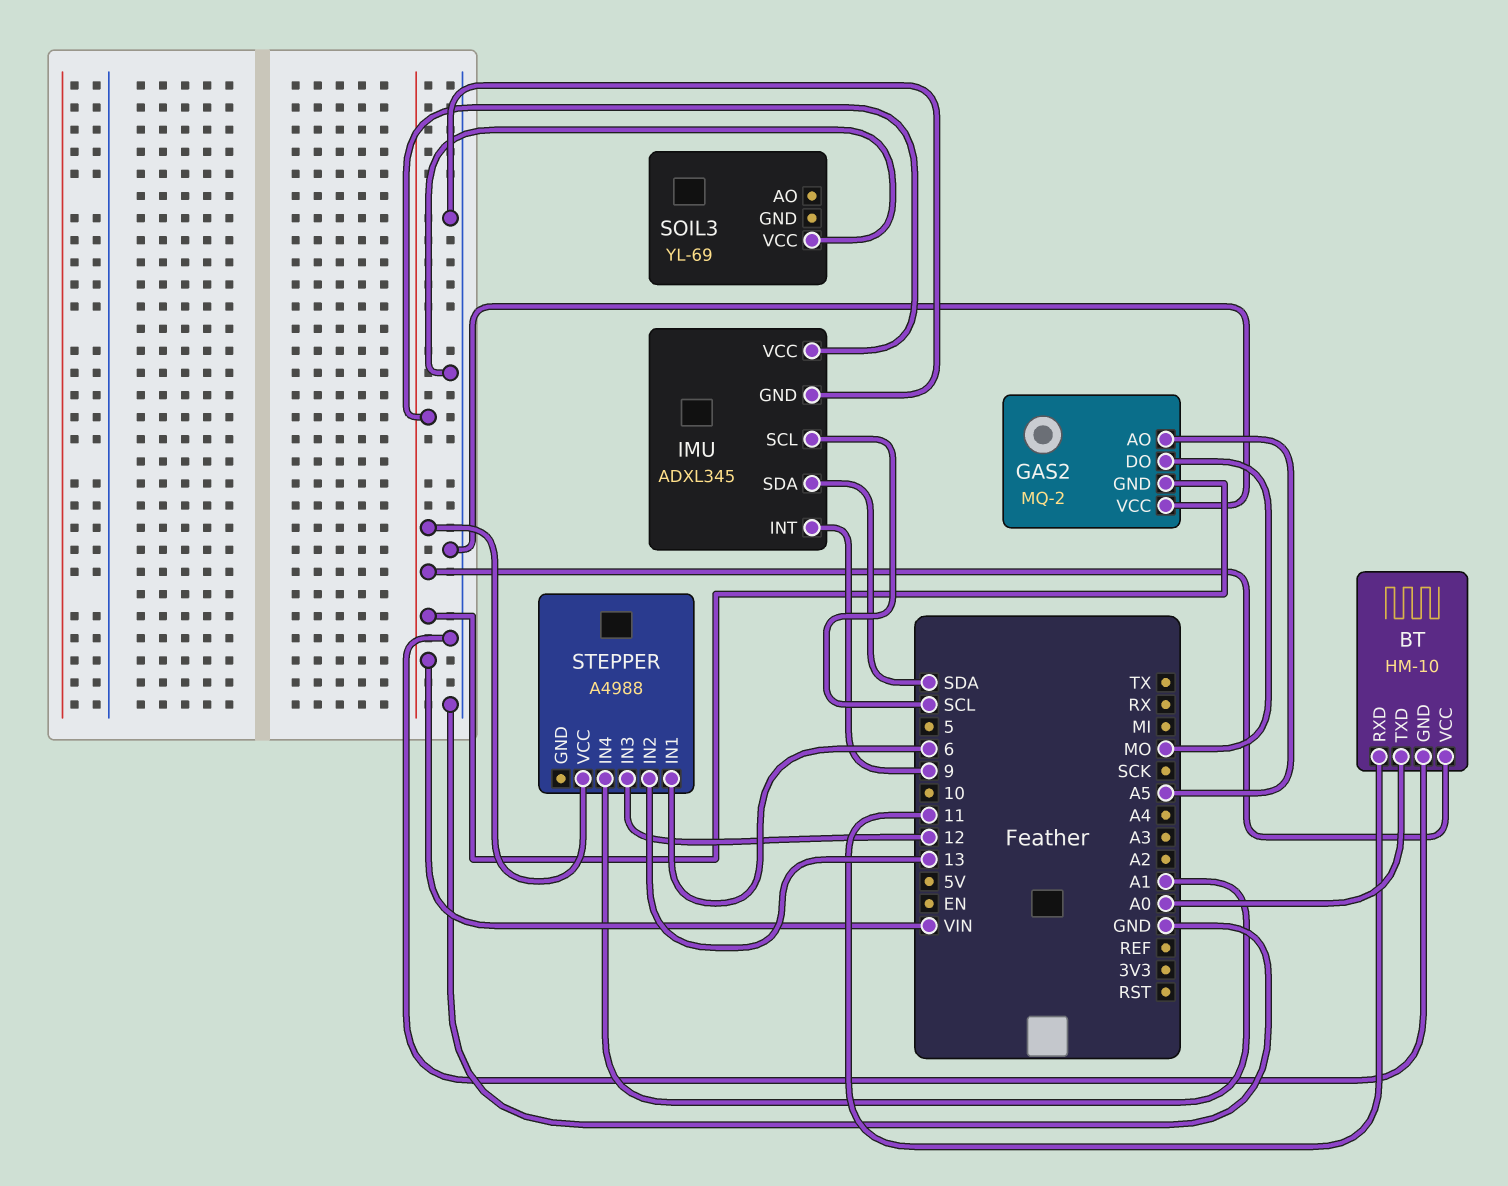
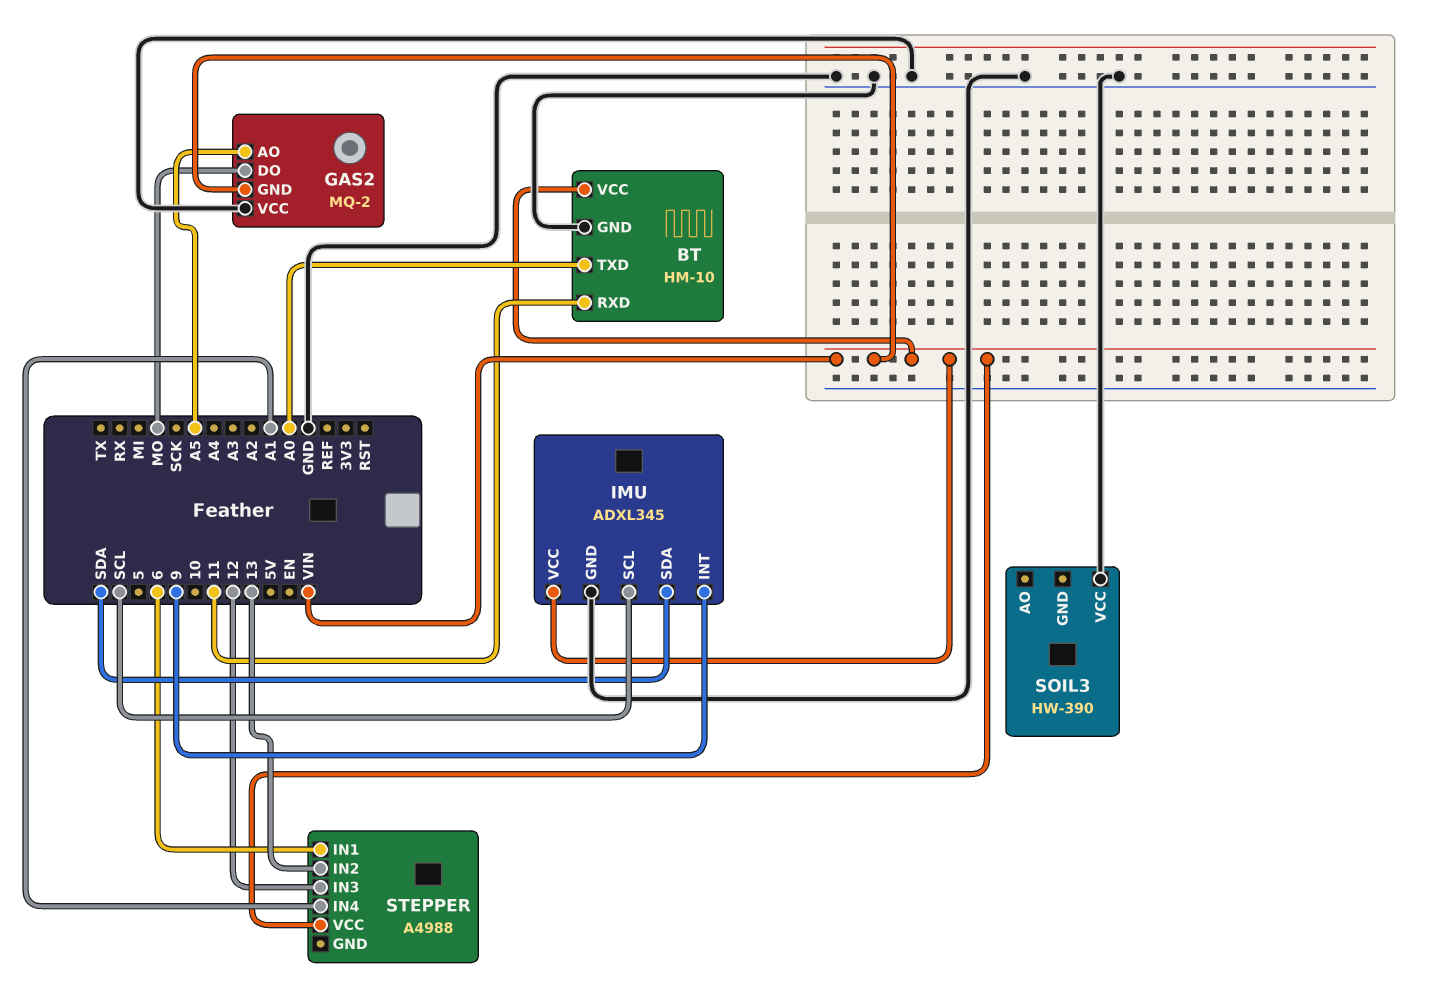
SOIL3: YL-69 -> HW-390

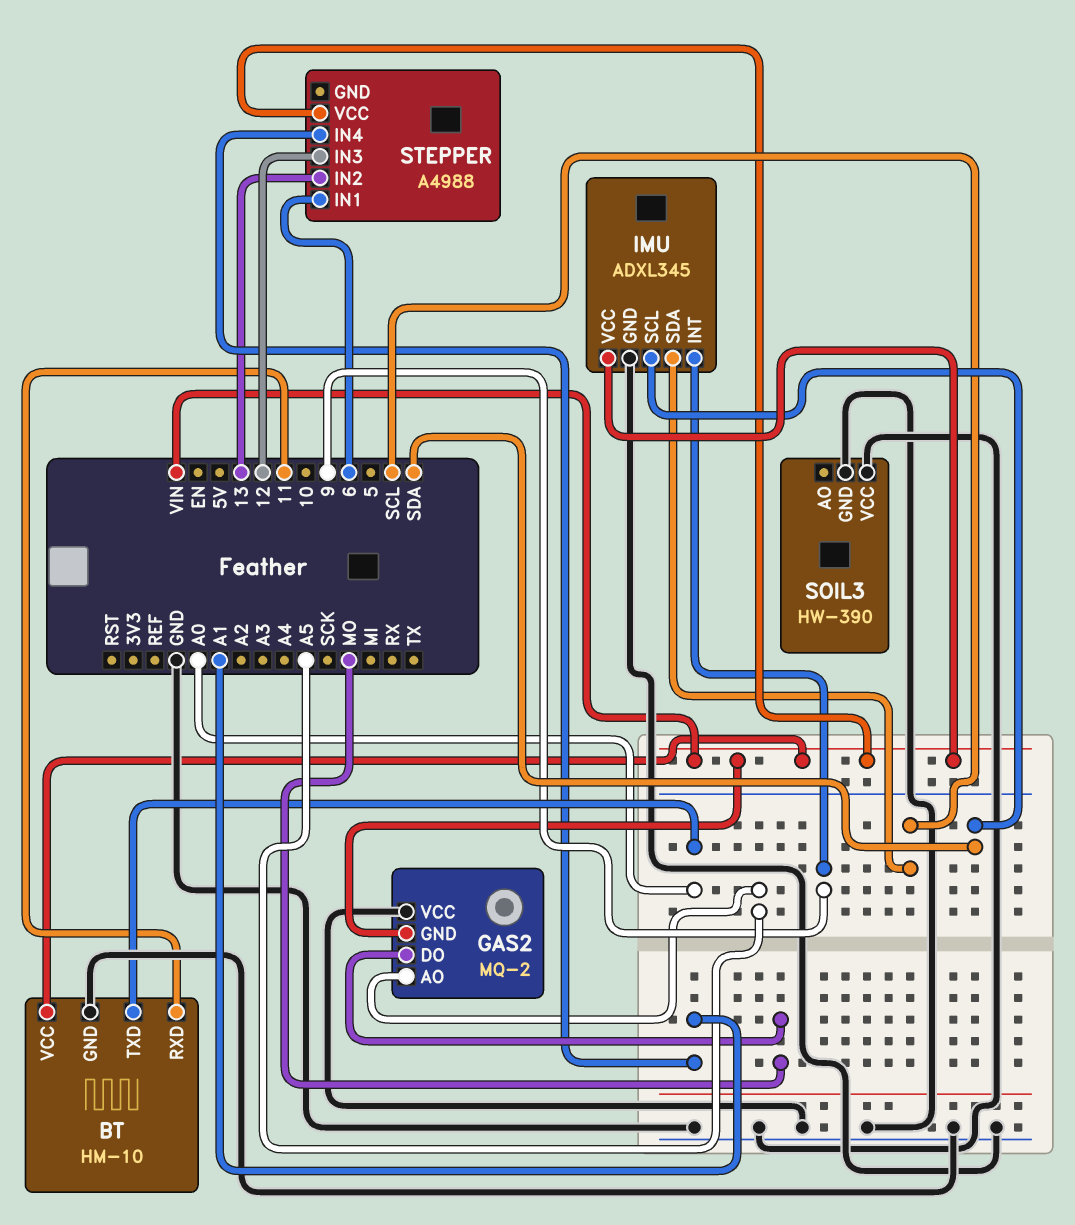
IMU pin SCL: SCL -> SDA
IMU pin SDA: SDA -> SCL
SOIL3 pin GND: none -> GND

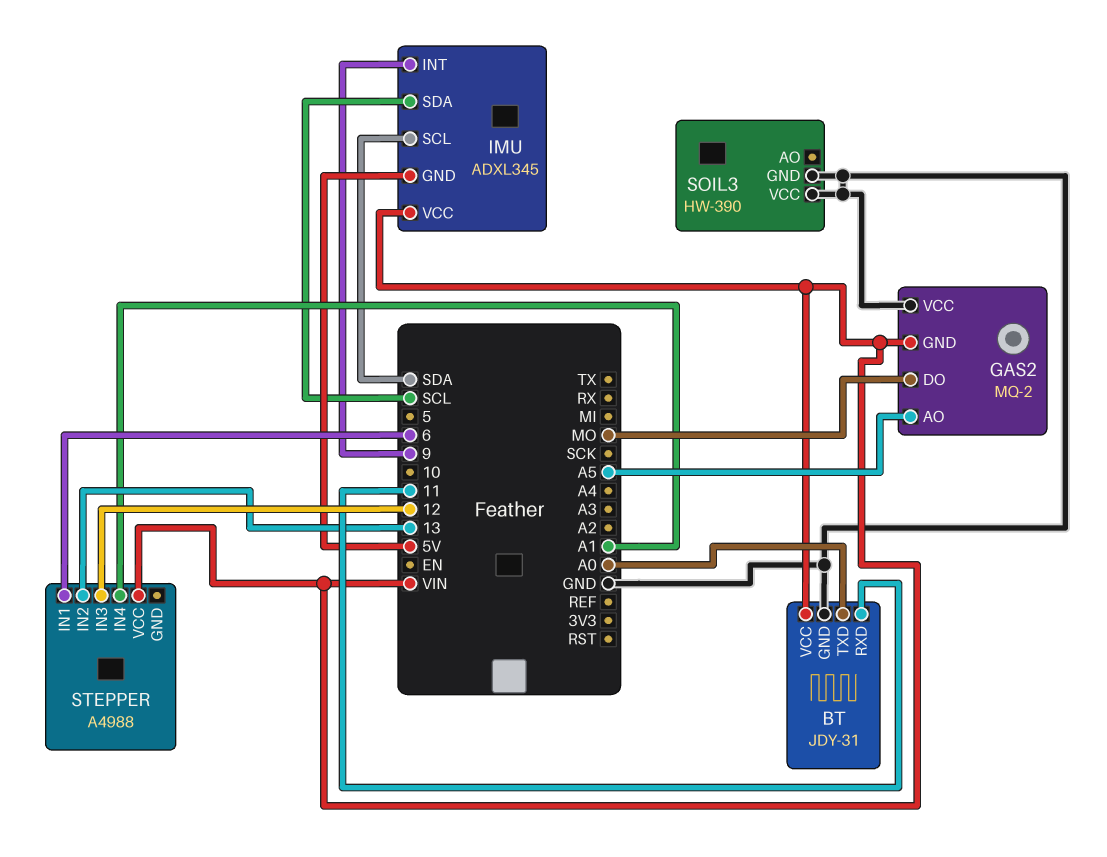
BT: HM-10 -> JDY-31
IMU pin GND: GND -> 5V

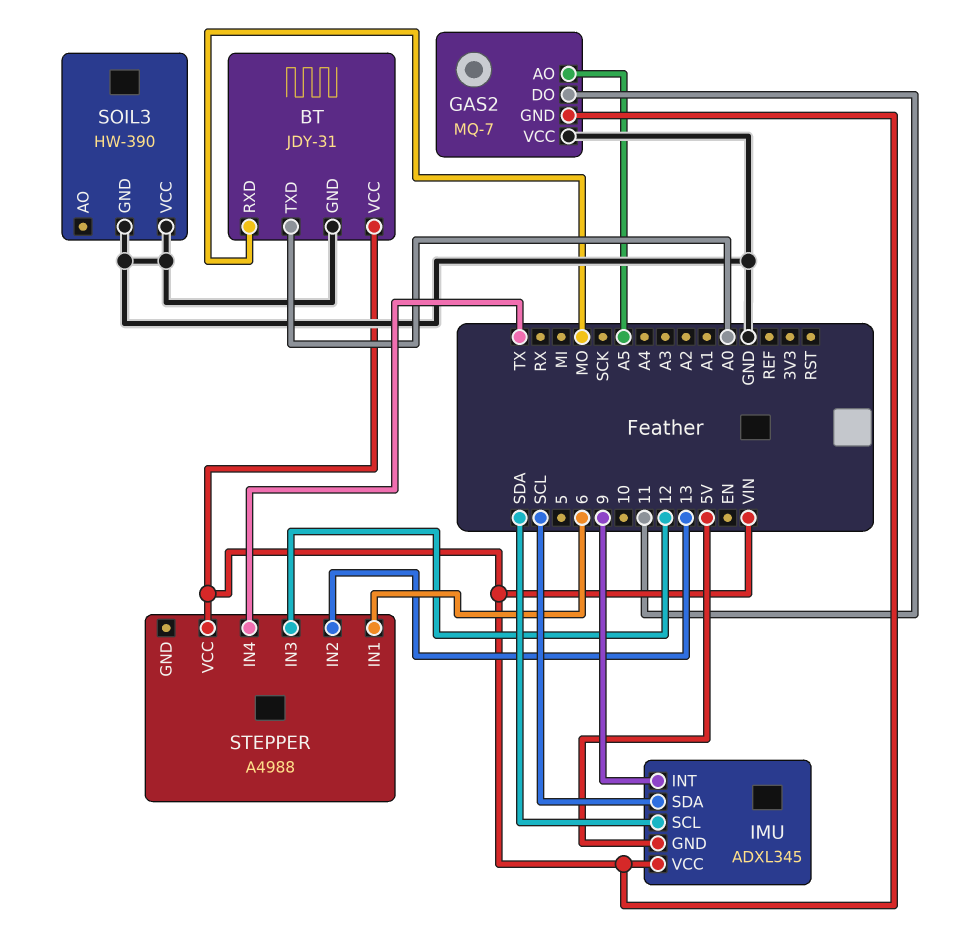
BT pin RXD: 11 -> MO
GAS2: MQ-2 -> MQ-7
GAS2 pin DO: MO -> 11
STEPPER pin IN4: A1 -> TX

